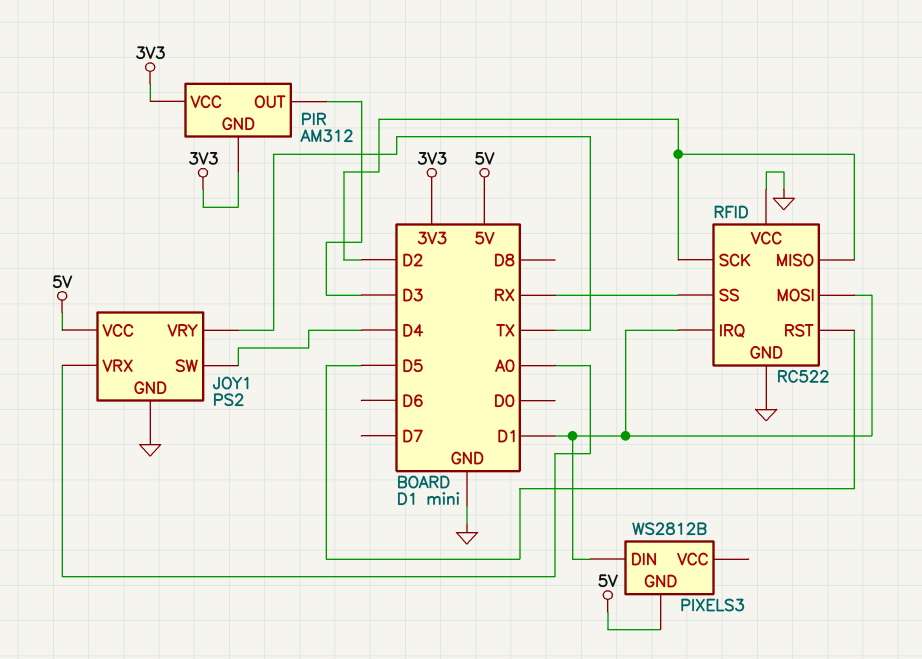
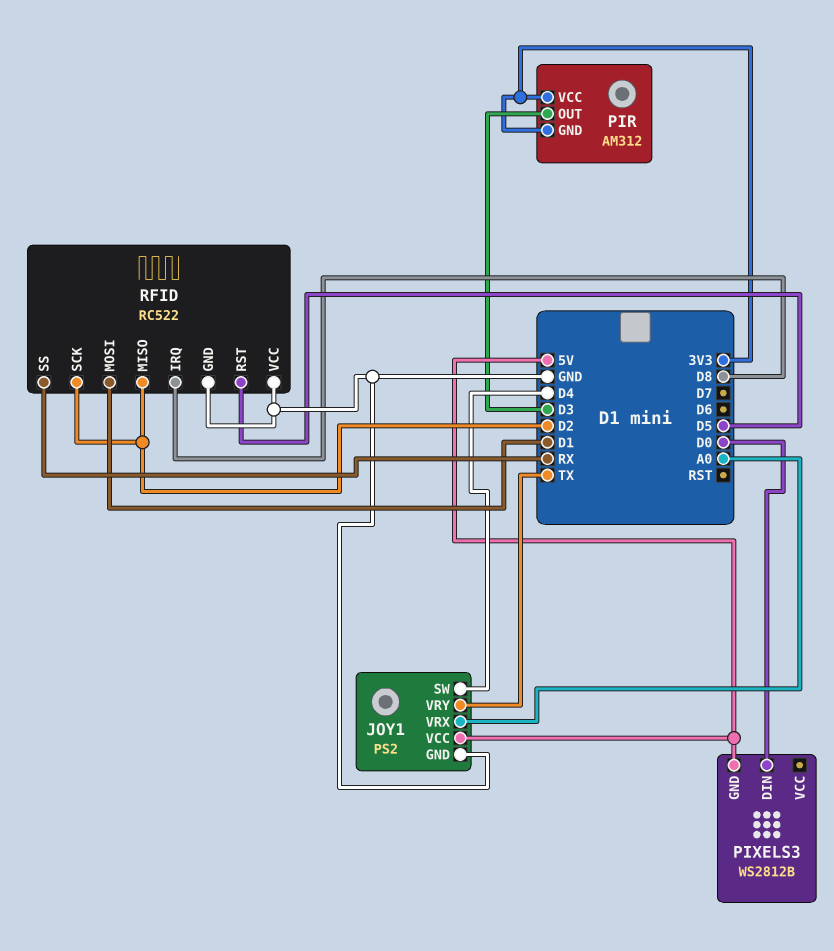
PIXELS3 pin DIN: D1 -> D0
RFID pin IRQ: D1 -> D8

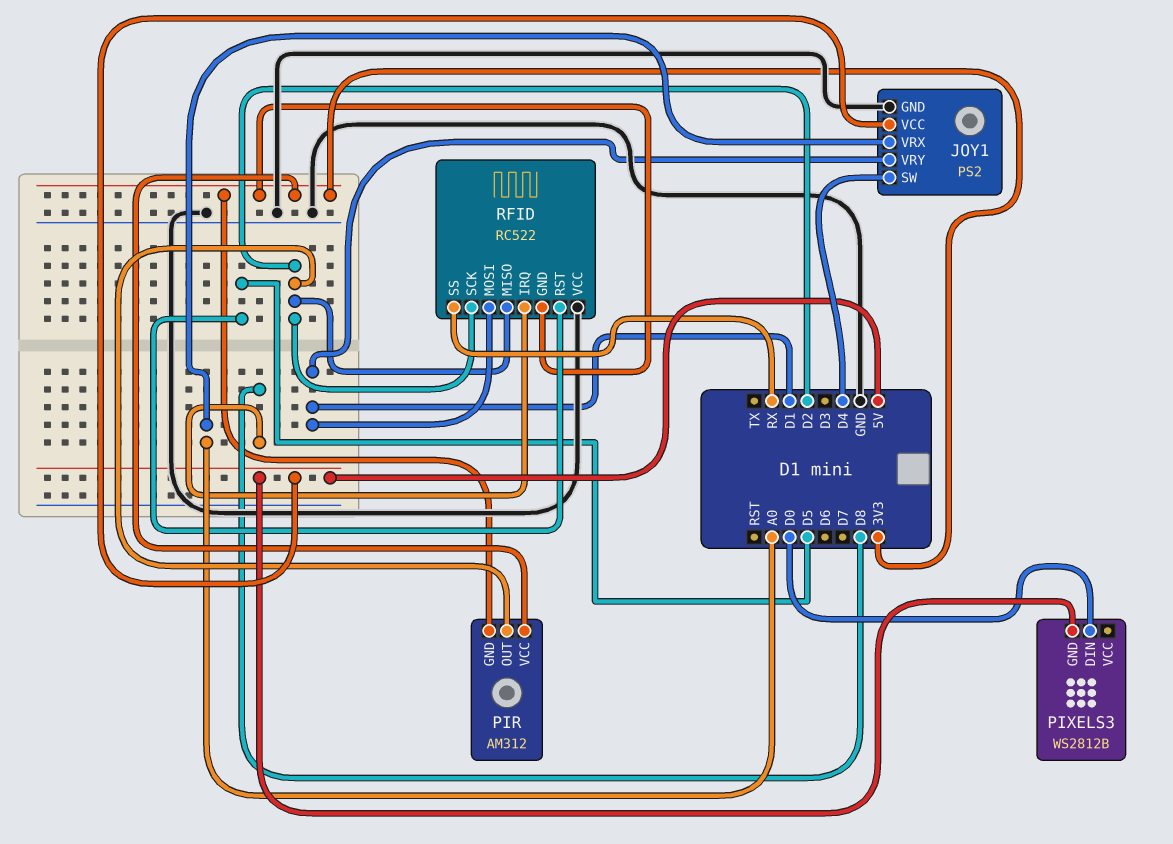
JOY1 pin VRY: TX -> D1
PIR pin OUT: D3 -> D2
RFID pin GND: GND -> 3V3

